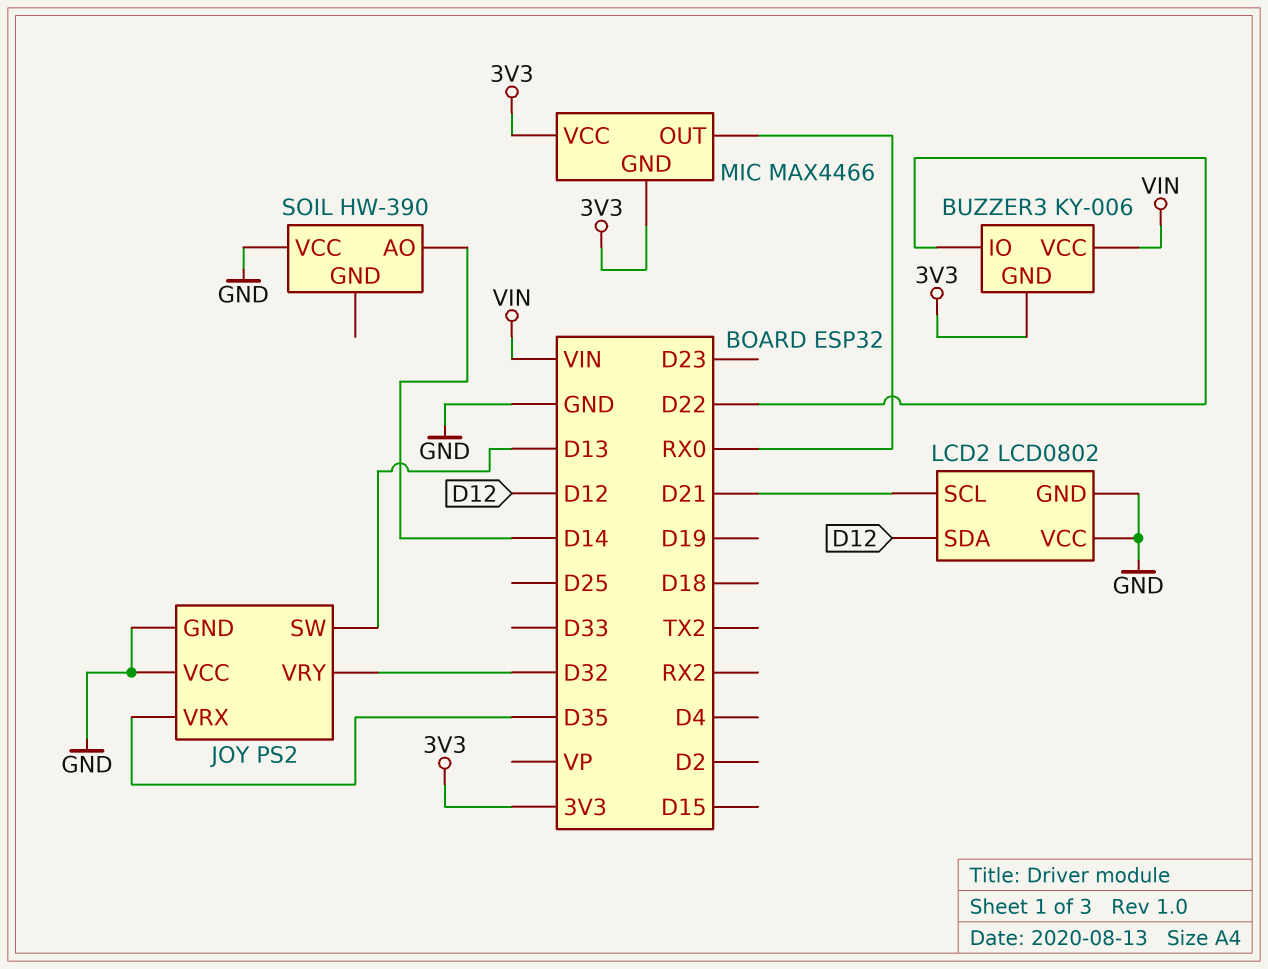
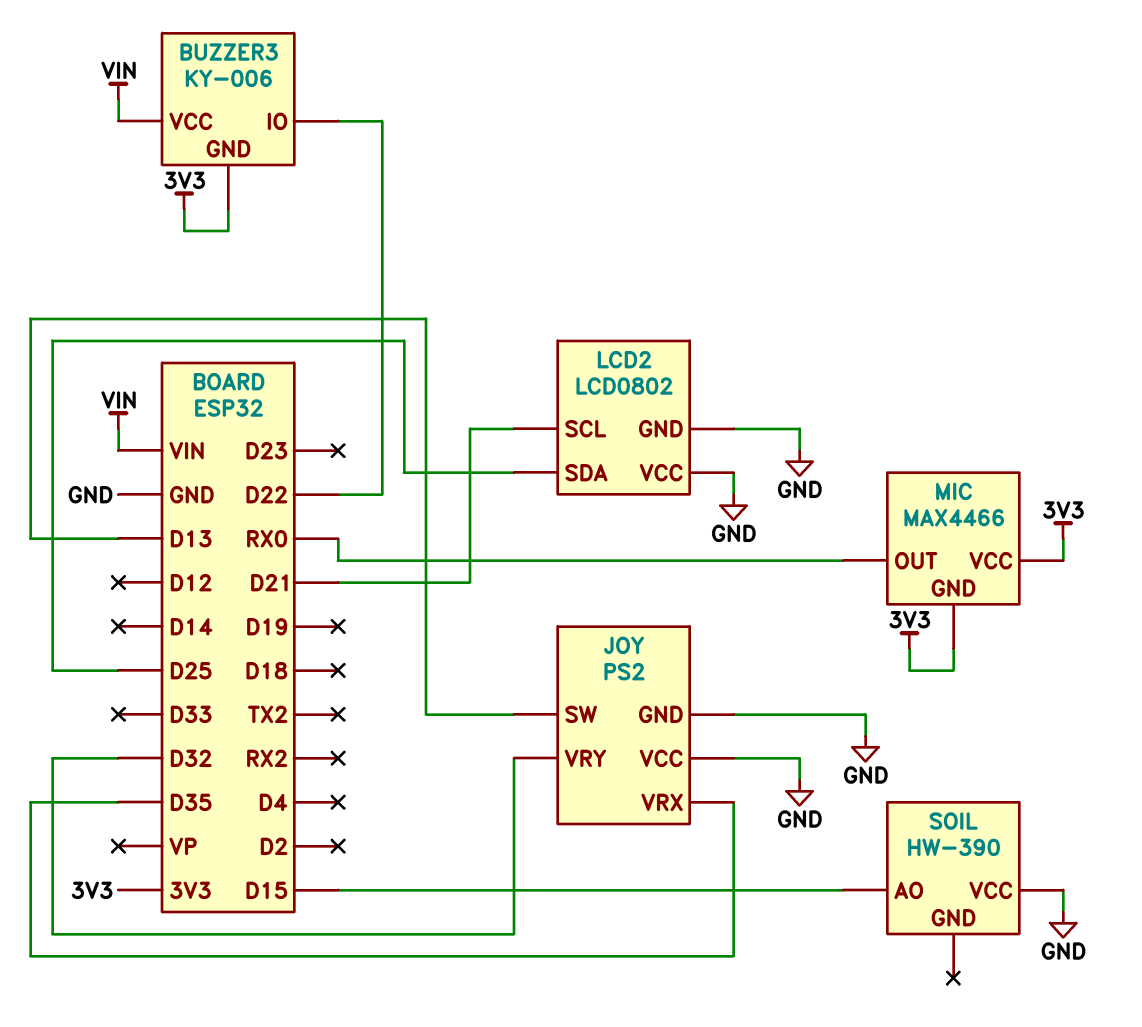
LCD2 pin SDA: D12 -> D25
SOIL pin AO: D14 -> D15

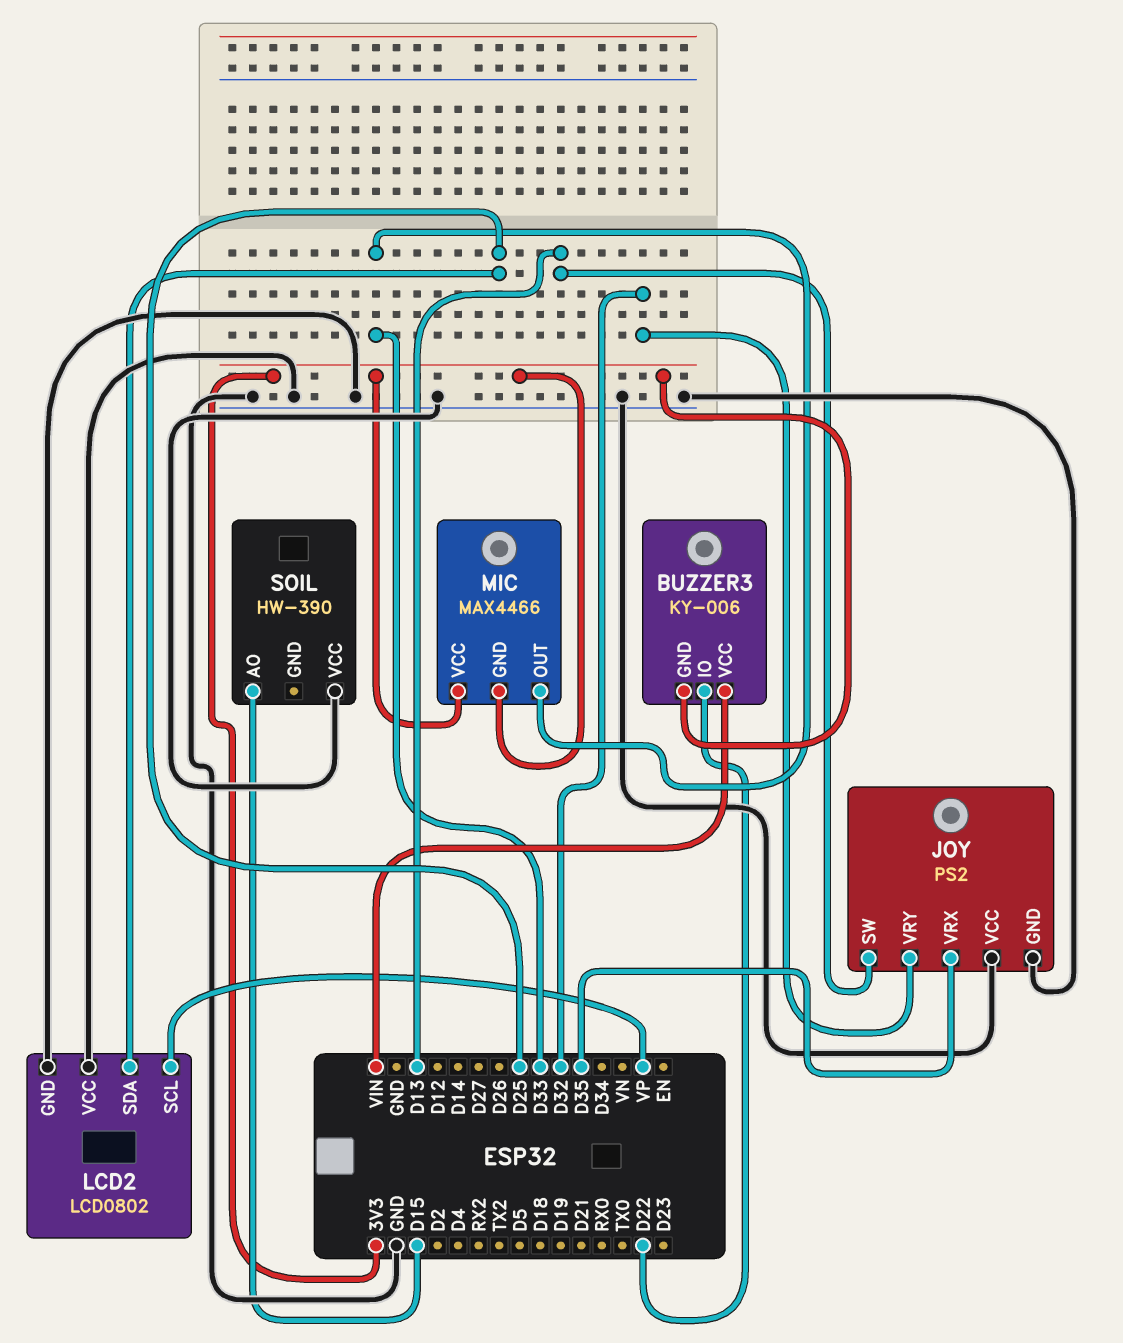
LCD2 pin SCL: D21 -> VP
MIC pin OUT: RX0 -> D33

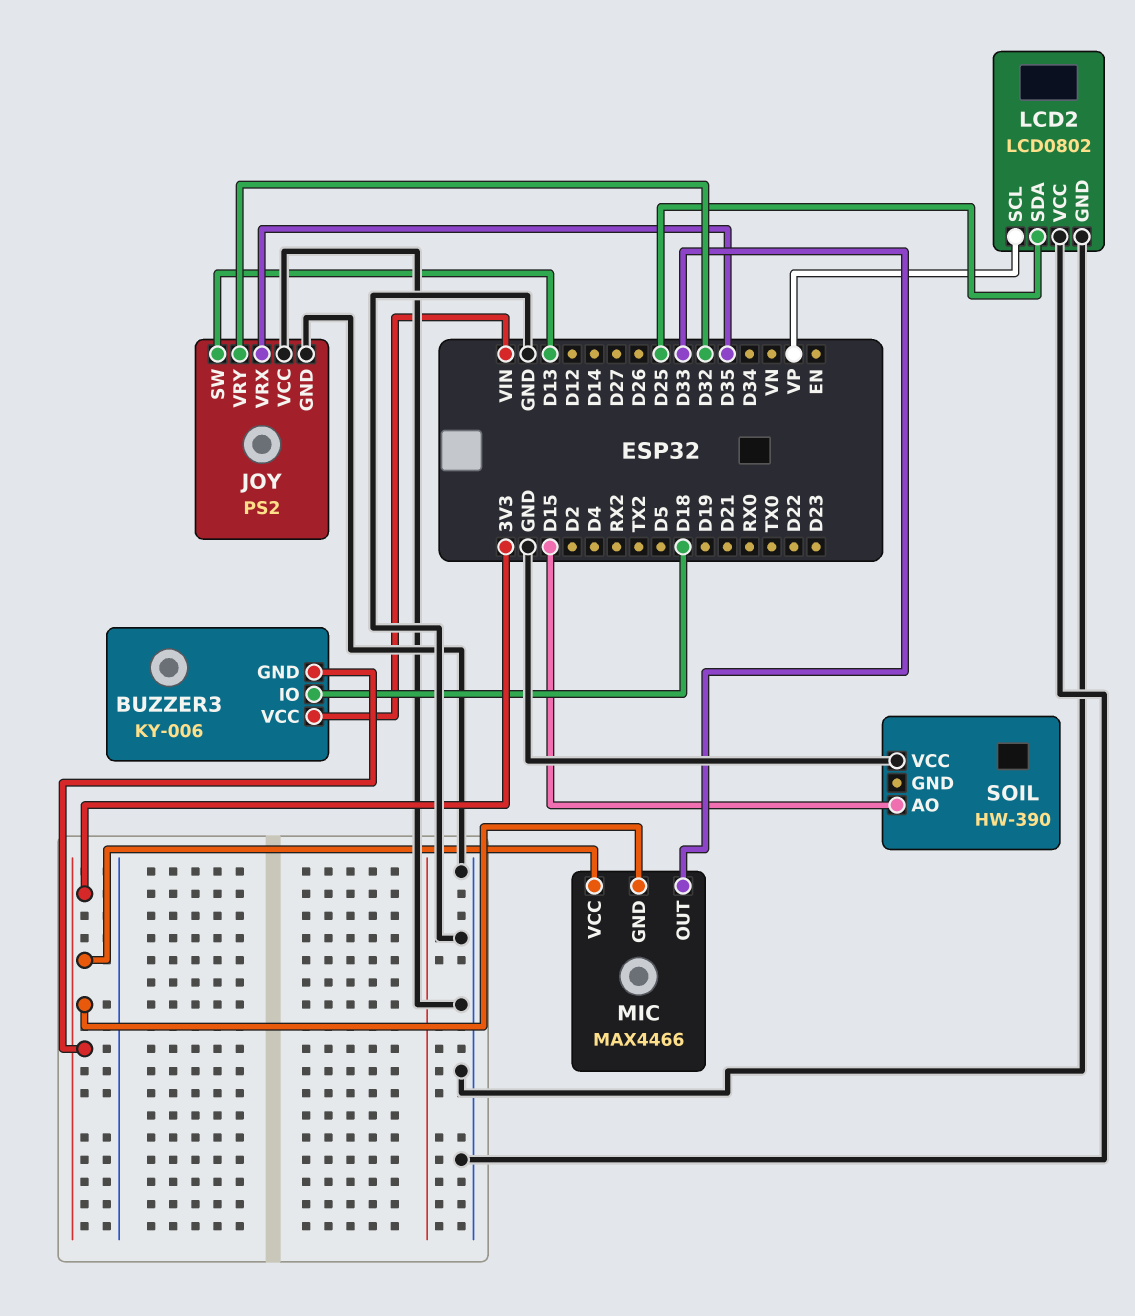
BUZZER3 pin IO: D22 -> D18

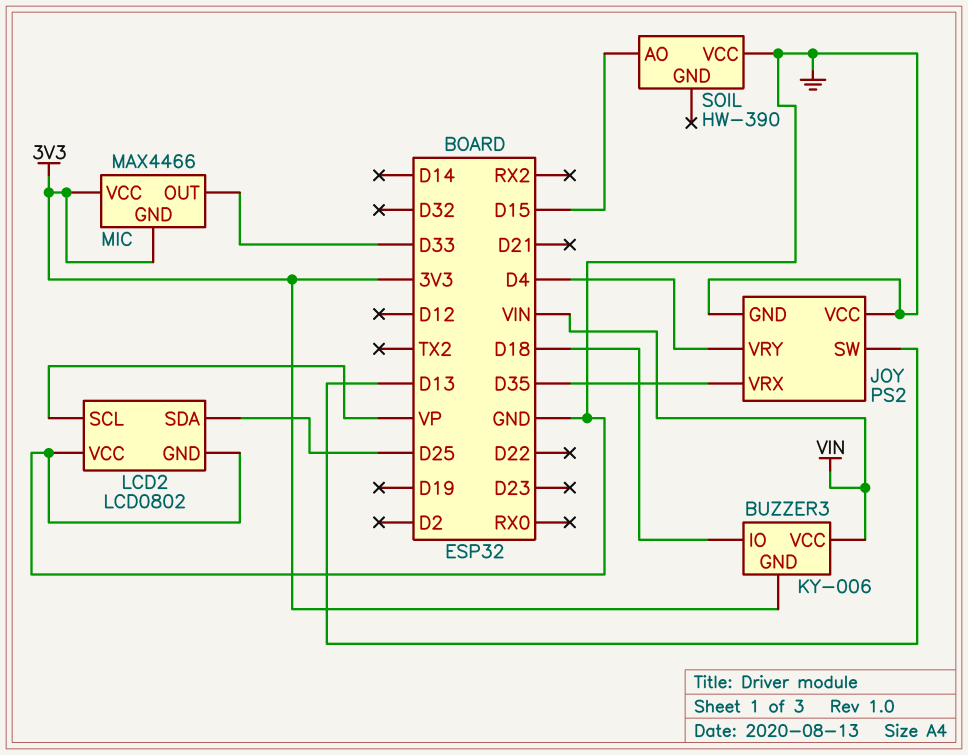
JOY pin VRY: D32 -> D4

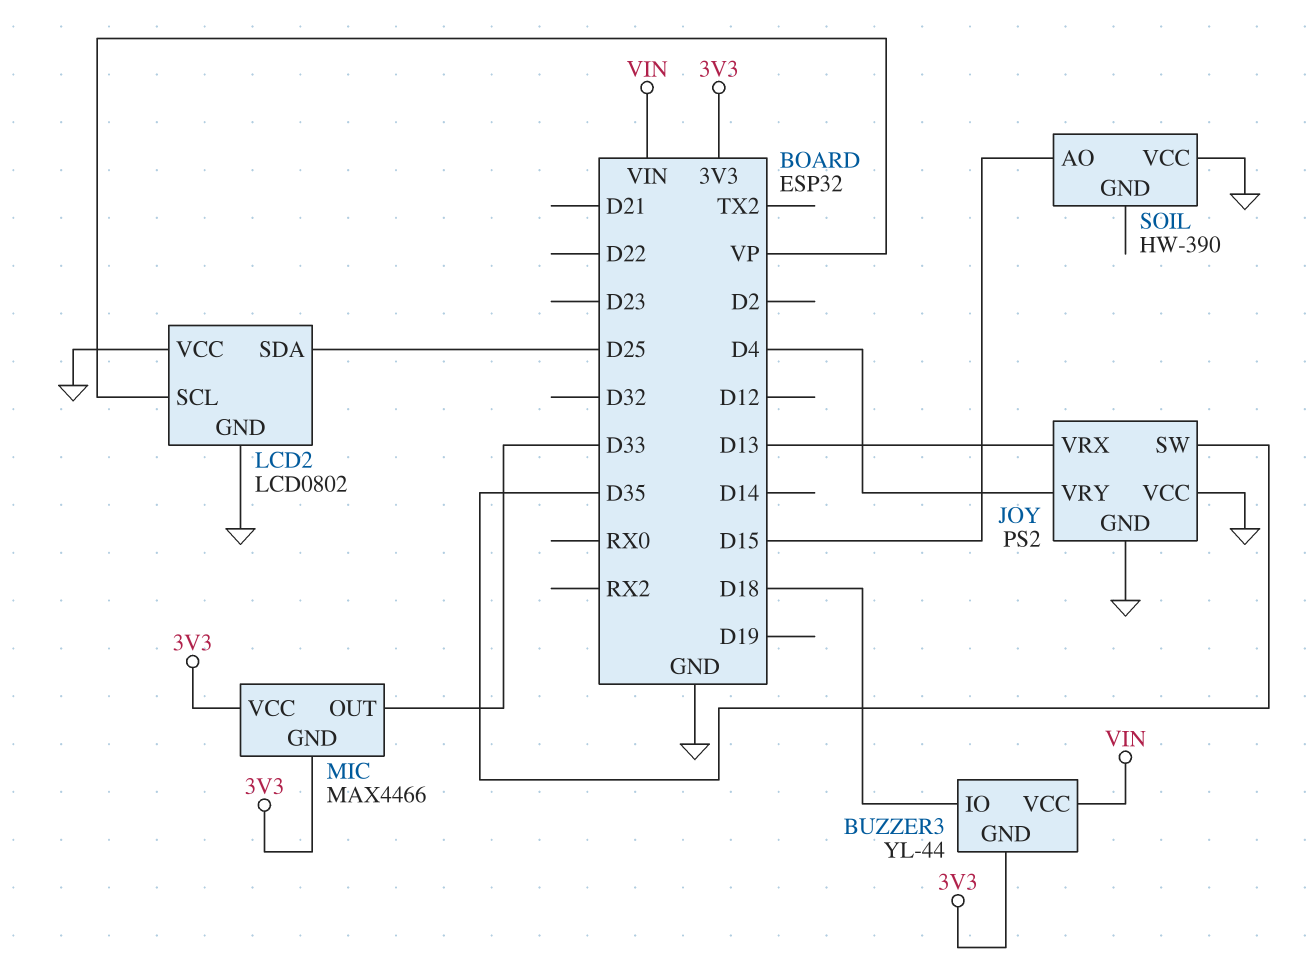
BUZZER3: KY-006 -> YL-44
JOY pin SW: D13 -> D35
JOY pin VRX: D35 -> D13

